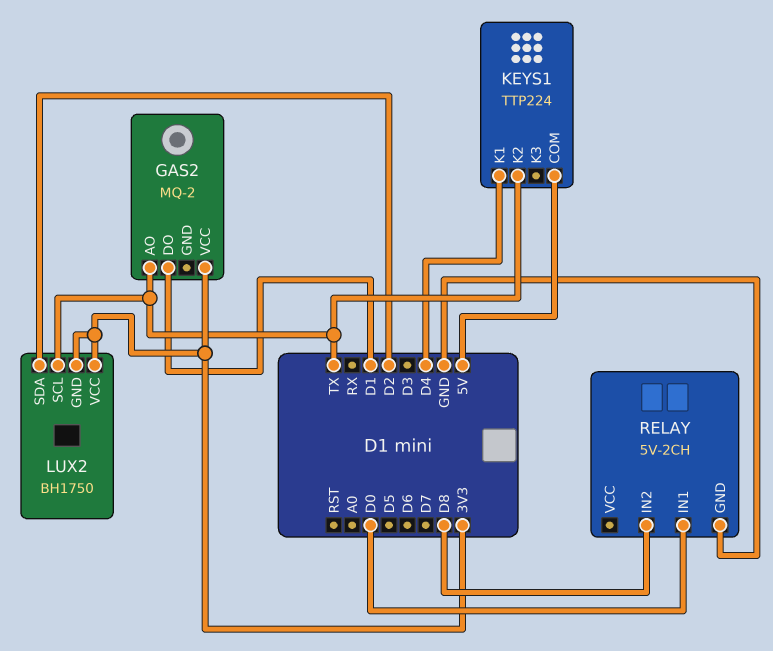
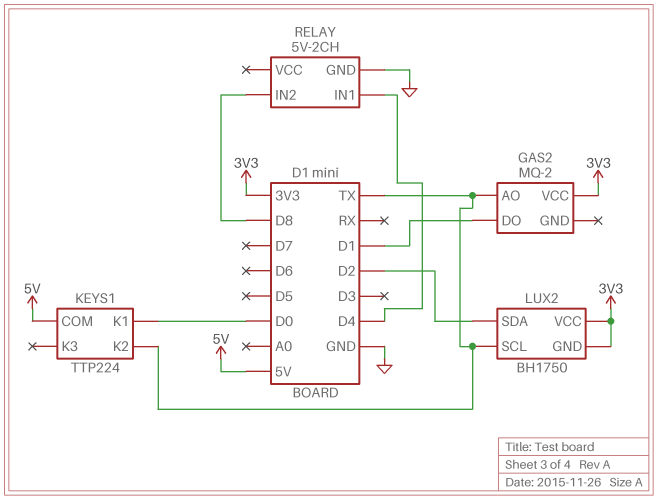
KEYS1 pin K1: D4 -> D0
RELAY pin IN1: D0 -> D4

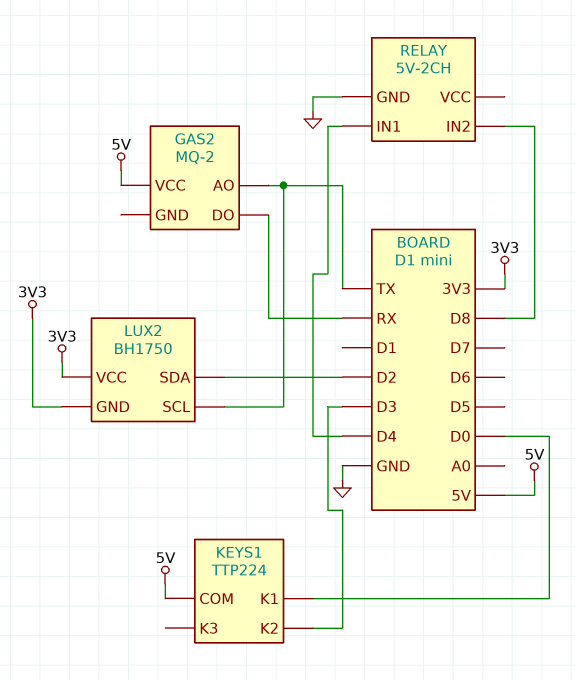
GAS2 pin DO: D1 -> RX
GAS2 pin VCC: 3V3 -> 5V
KEYS1 pin K2: TX -> D3

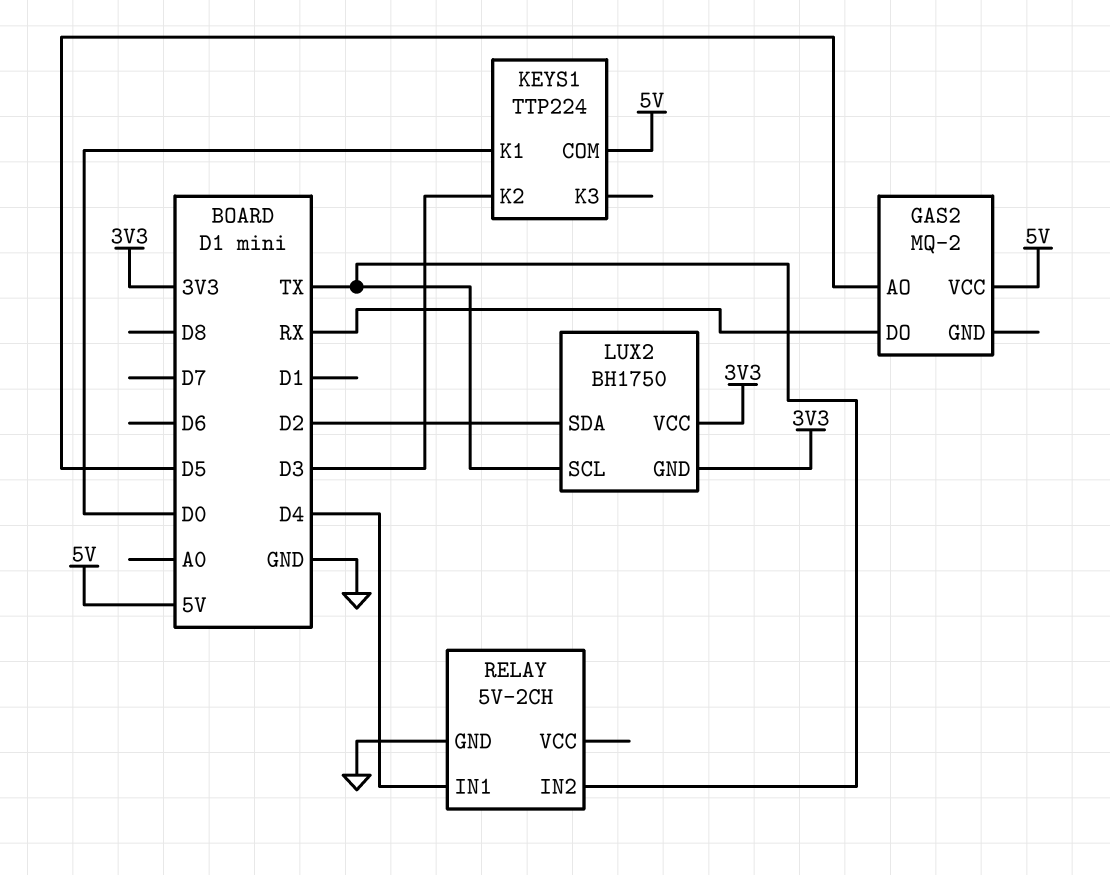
GAS2 pin AO: TX -> D5
RELAY pin IN2: D8 -> TX

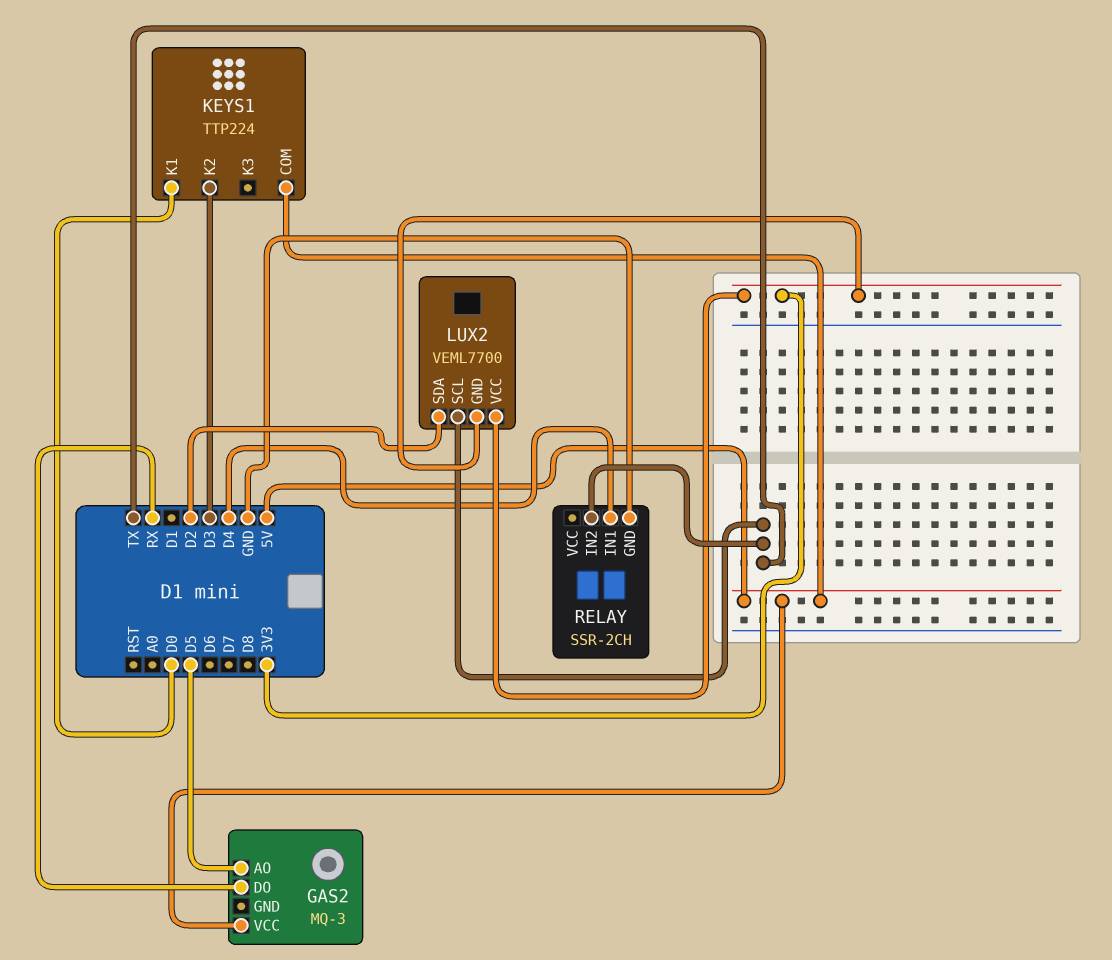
GAS2: MQ-2 -> MQ-3
LUX2: BH1750 -> VEML7700
RELAY: 5V-2CH -> SSR-2CH

